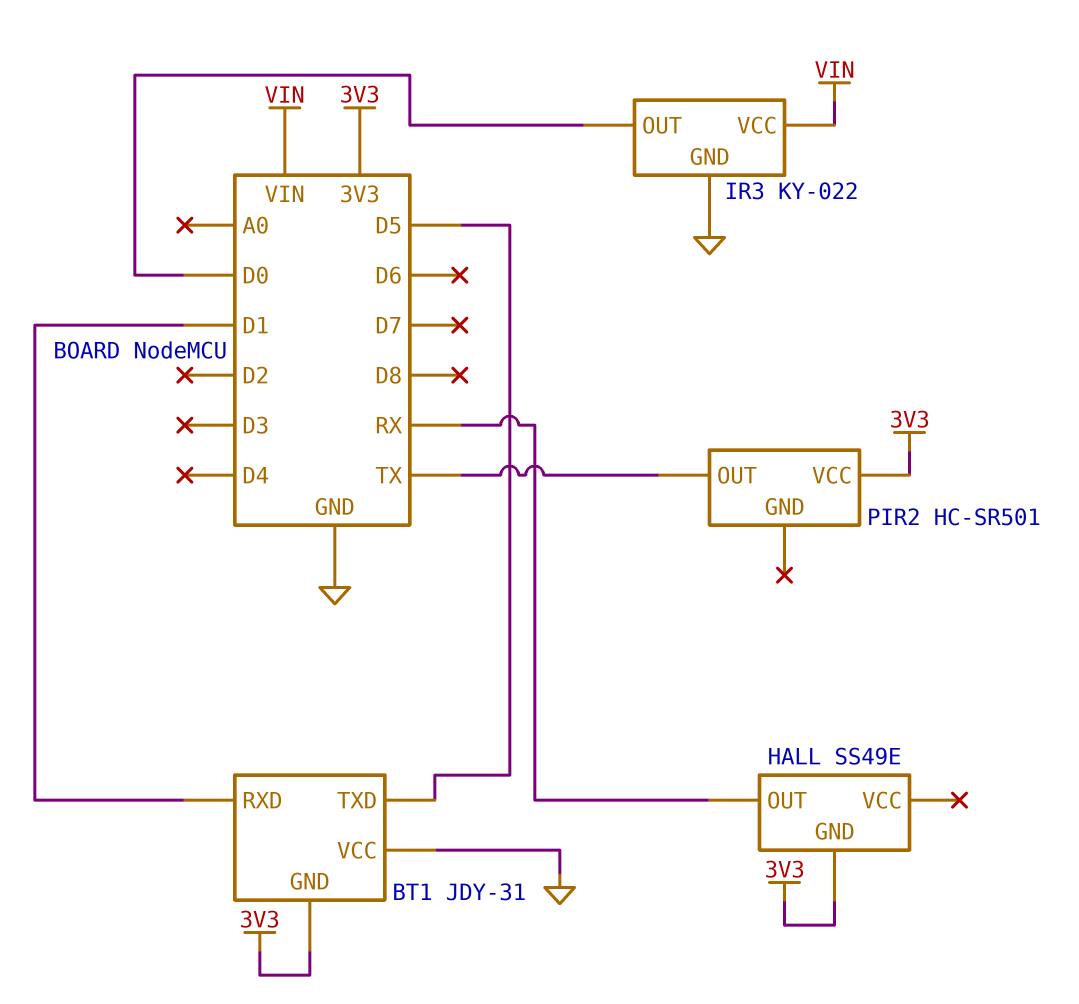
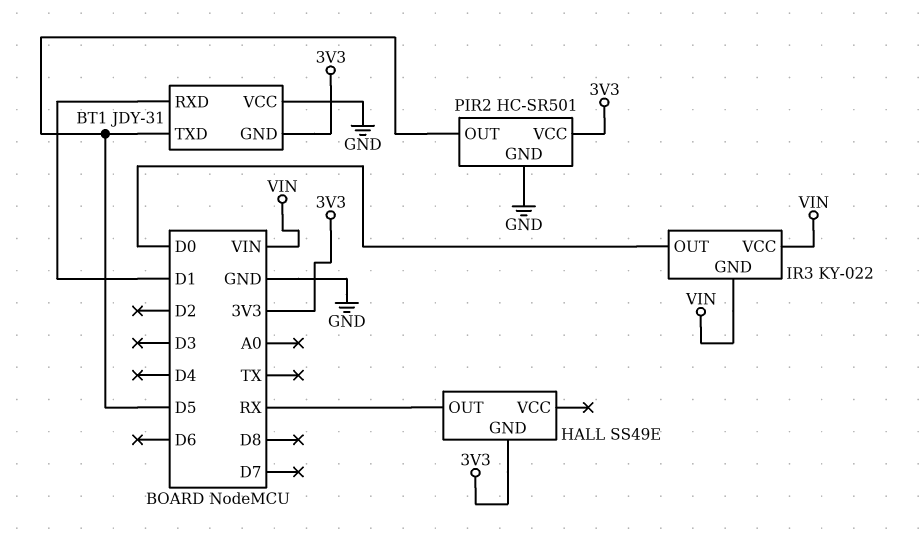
IR3 pin GND: GND -> VIN
PIR2 pin GND: none -> GND
PIR2 pin OUT: TX -> D5

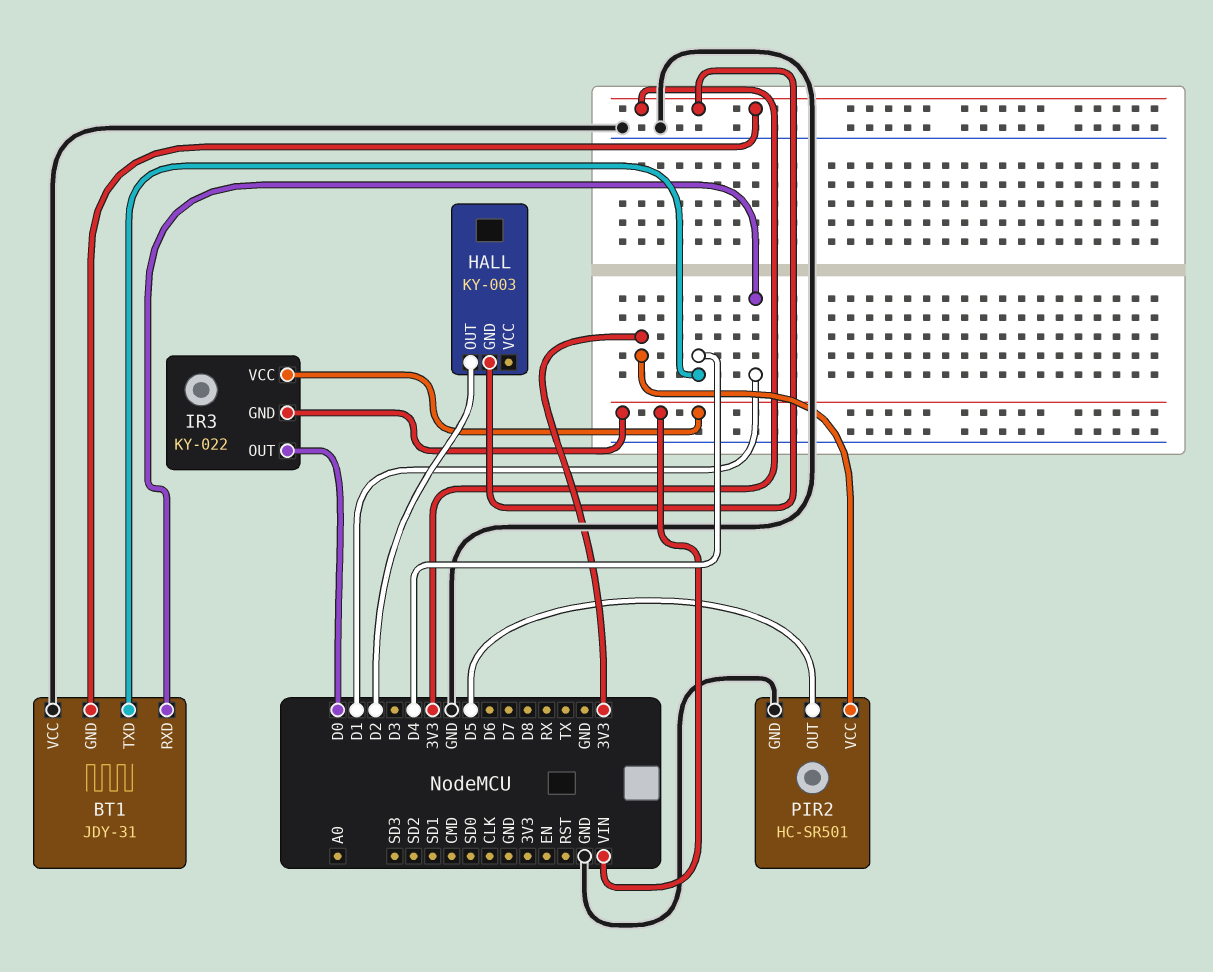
BT1 pin TXD: D5 -> D4
HALL: SS49E -> KY-003
HALL pin OUT: RX -> D2

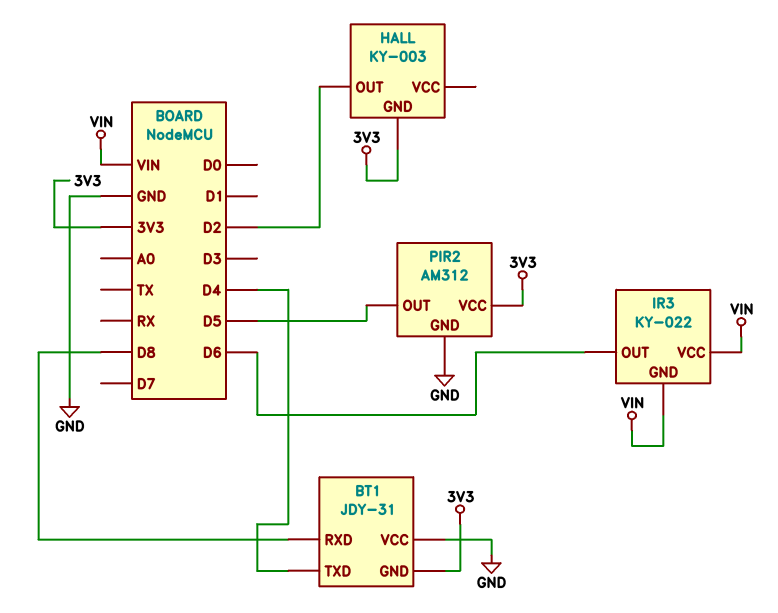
BT1 pin RXD: D1 -> D8
IR3 pin OUT: D0 -> D6
PIR2: HC-SR501 -> AM312

